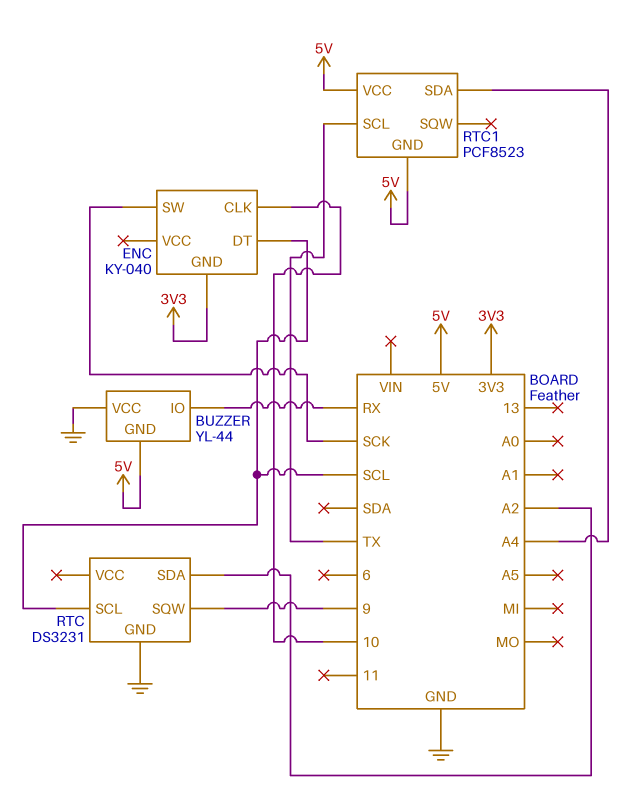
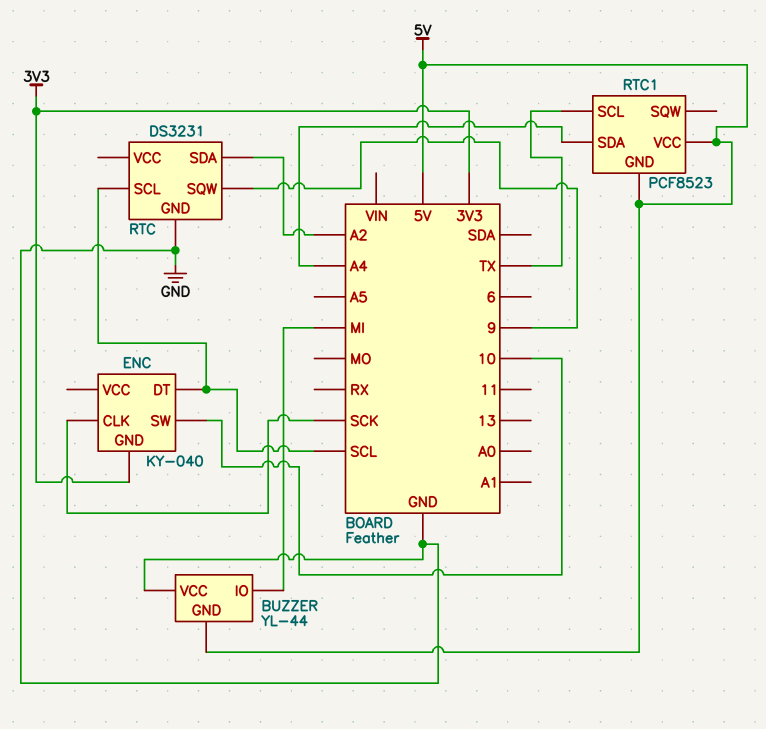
BUZZER pin IO: RX -> MI
ENC pin CLK: 10 -> SCK
ENC pin SW: SCK -> 10

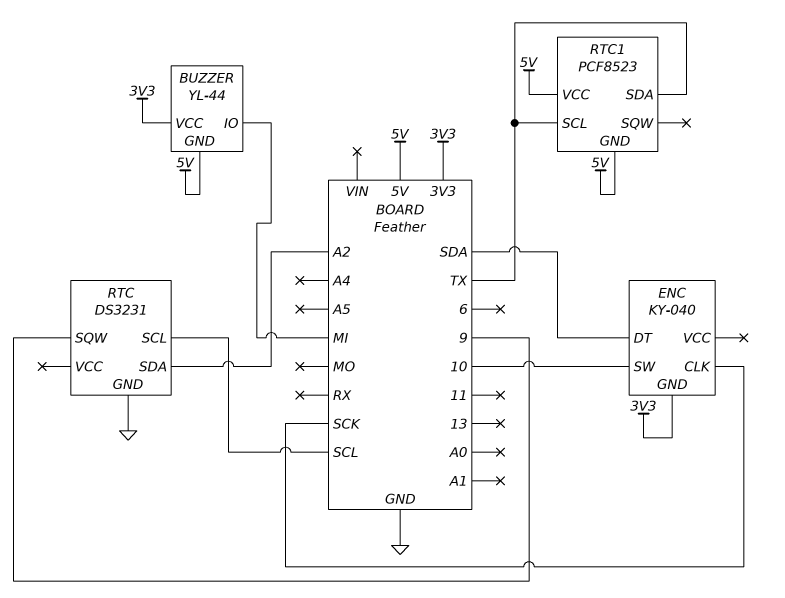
BUZZER pin VCC: GND -> 3V3
ENC pin DT: SCL -> SDA
RTC1 pin SDA: A4 -> TX

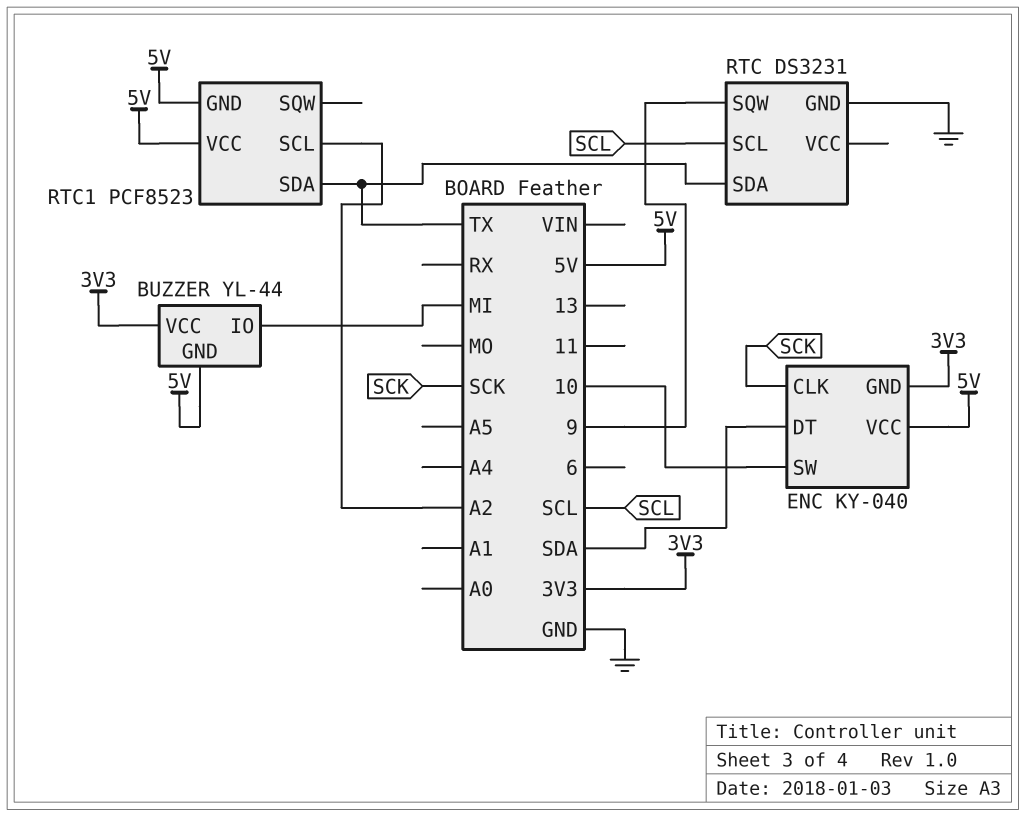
ENC pin VCC: none -> 5V
RTC pin SDA: A2 -> TX
RTC1 pin SCL: TX -> A2

